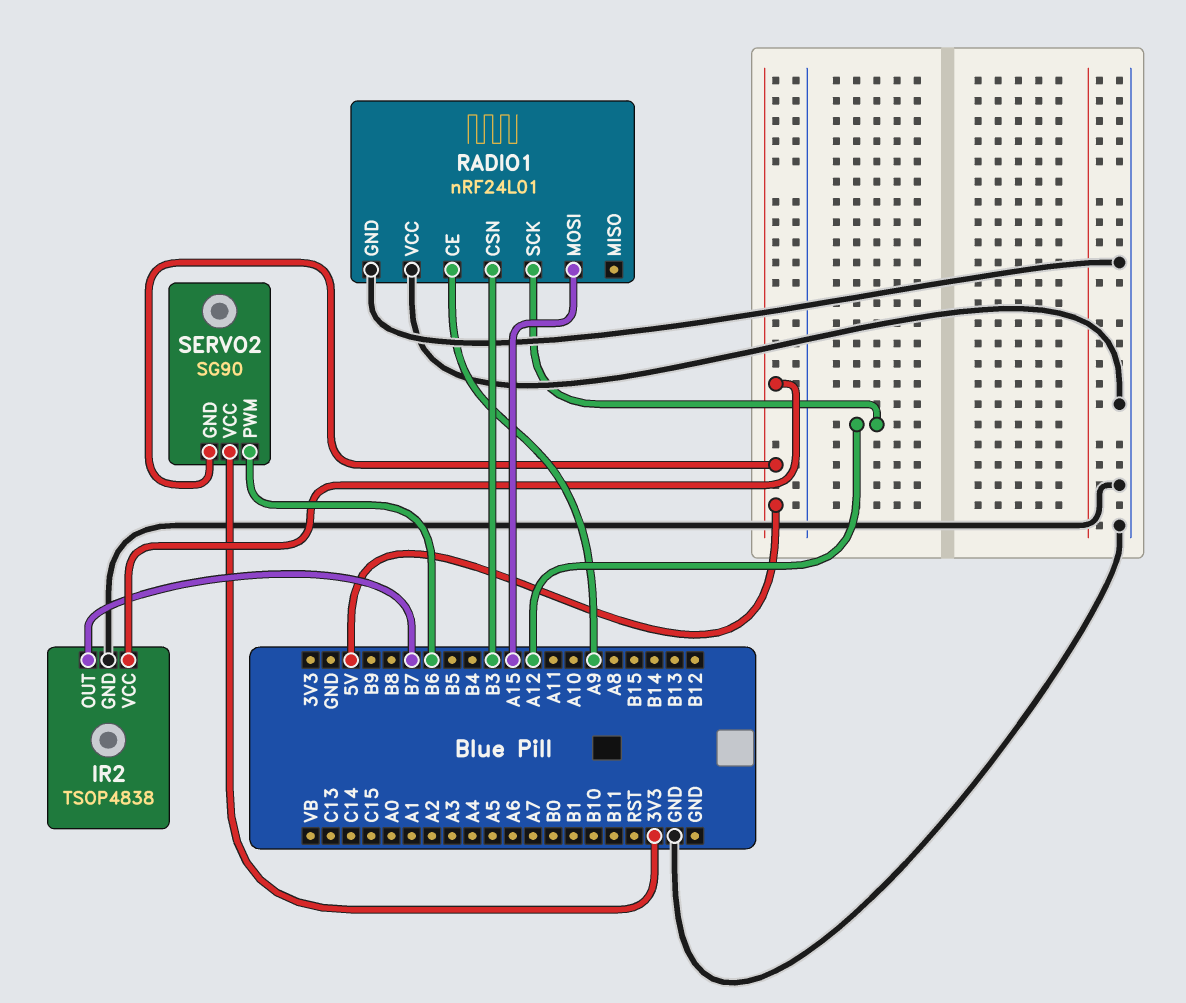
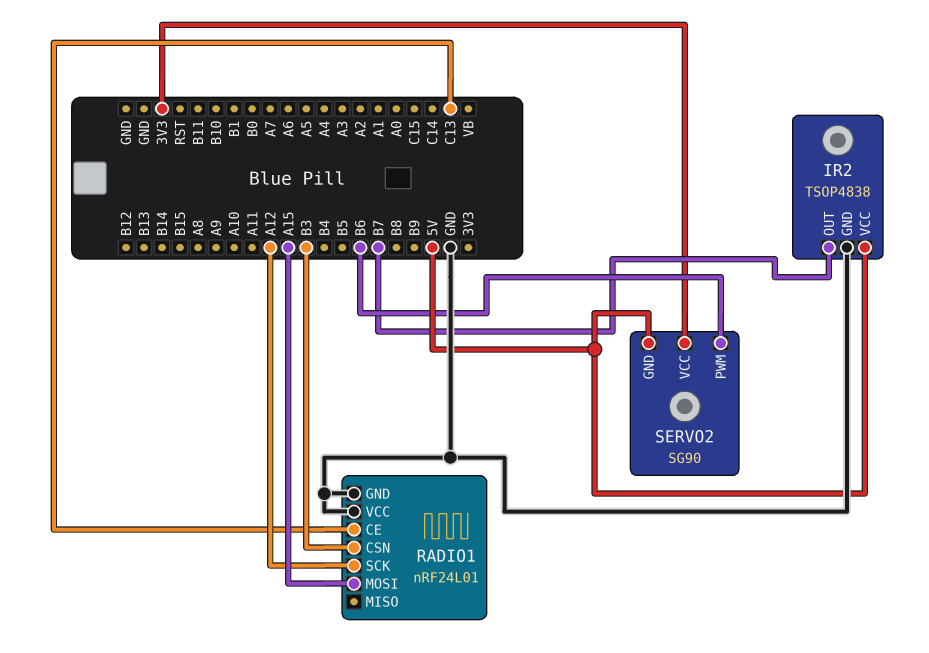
RADIO1 pin CE: A9 -> C13

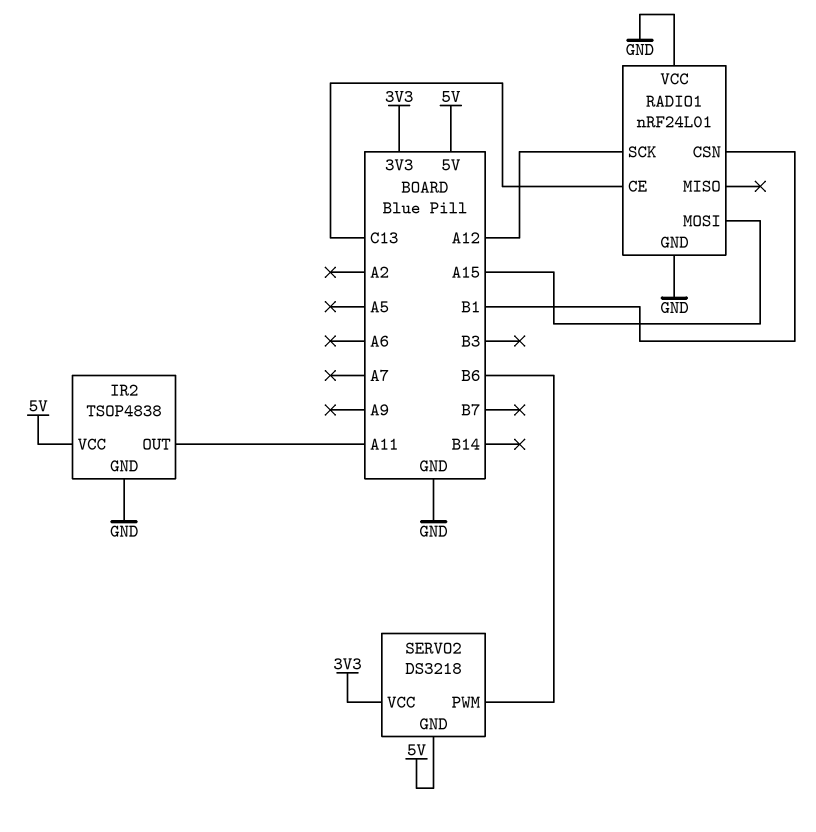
IR2 pin OUT: B7 -> A11
RADIO1 pin CSN: B3 -> B1
SERVO2: SG90 -> DS3218

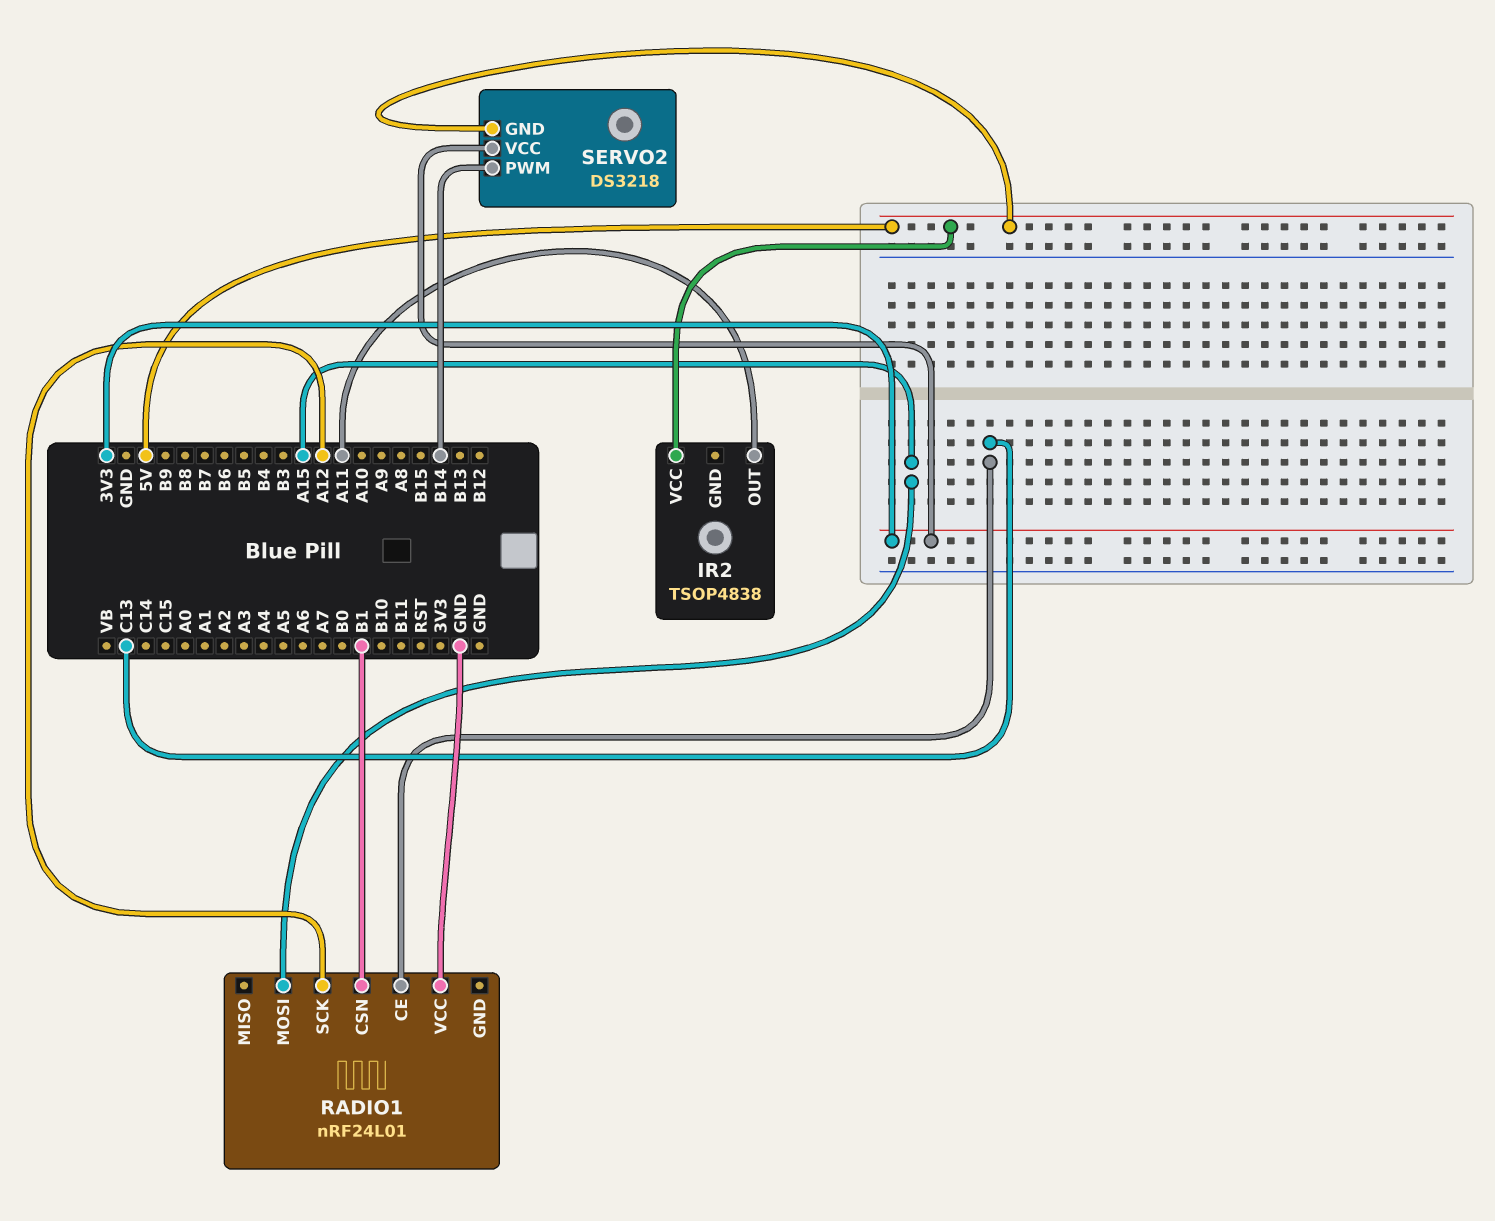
IR2 pin GND: GND -> none
RADIO1 pin GND: GND -> none
SERVO2 pin PWM: B6 -> B14

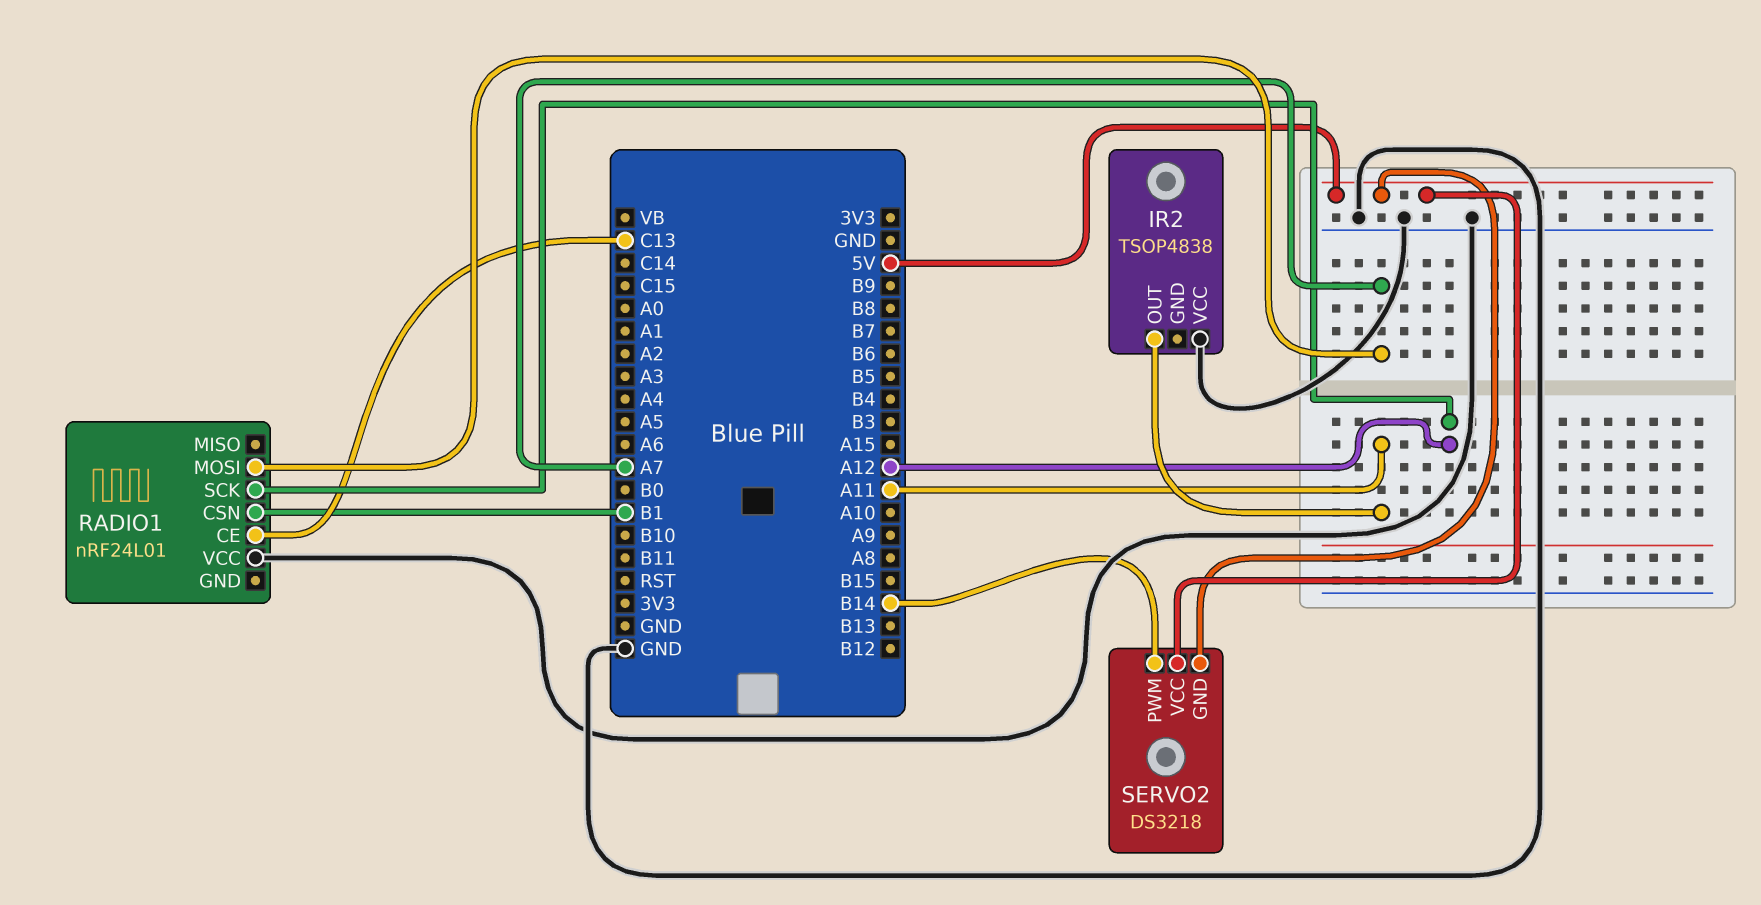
IR2 pin VCC: 5V -> GND
RADIO1 pin MOSI: A15 -> A7
SERVO2 pin VCC: 3V3 -> 5V

